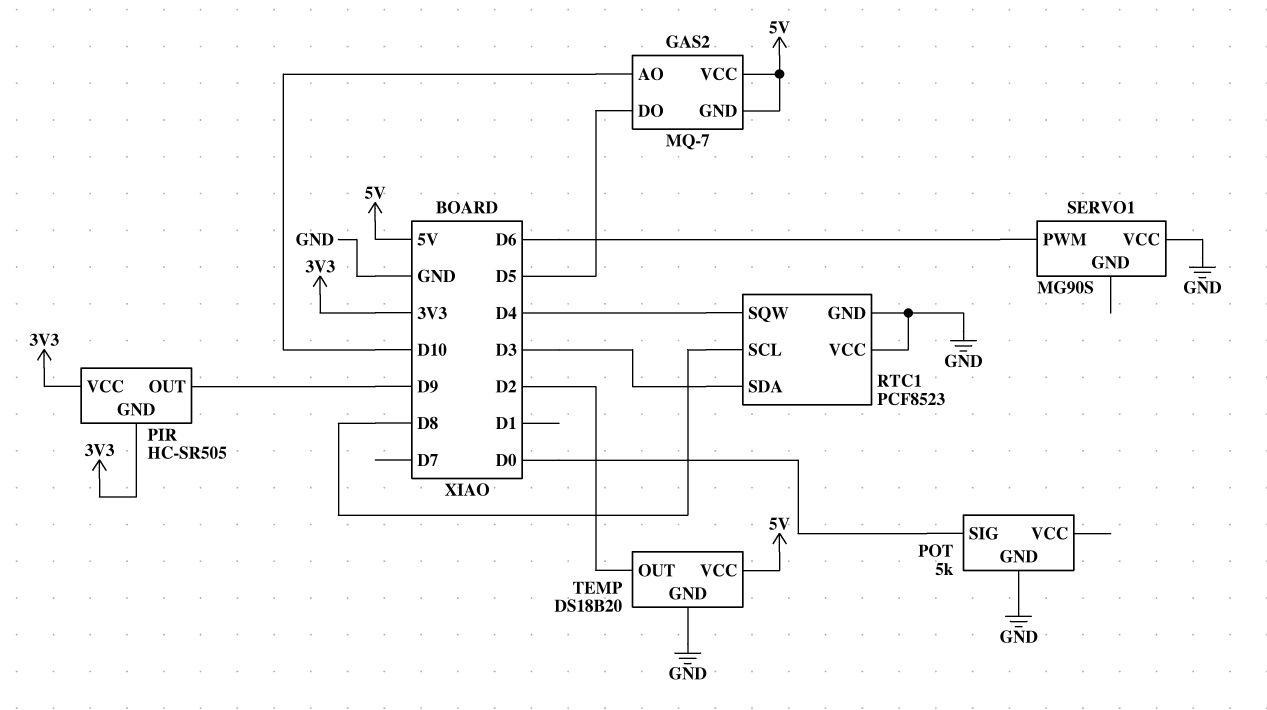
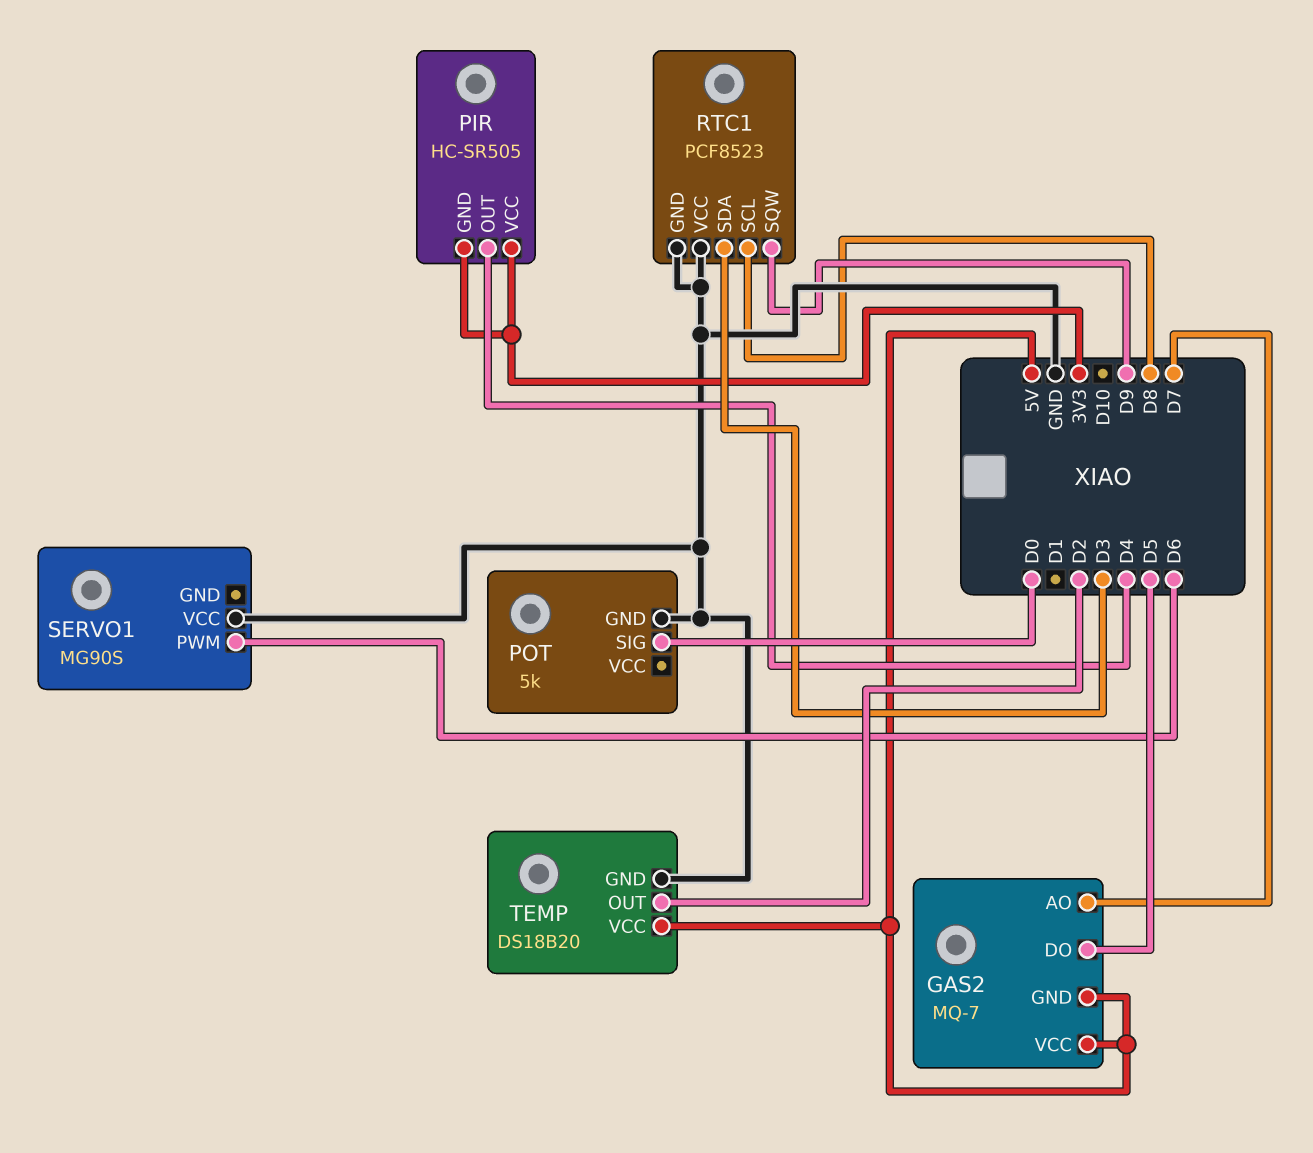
GAS2 pin AO: D10 -> D7
PIR pin OUT: D9 -> D4
RTC1 pin SQW: D4 -> D9

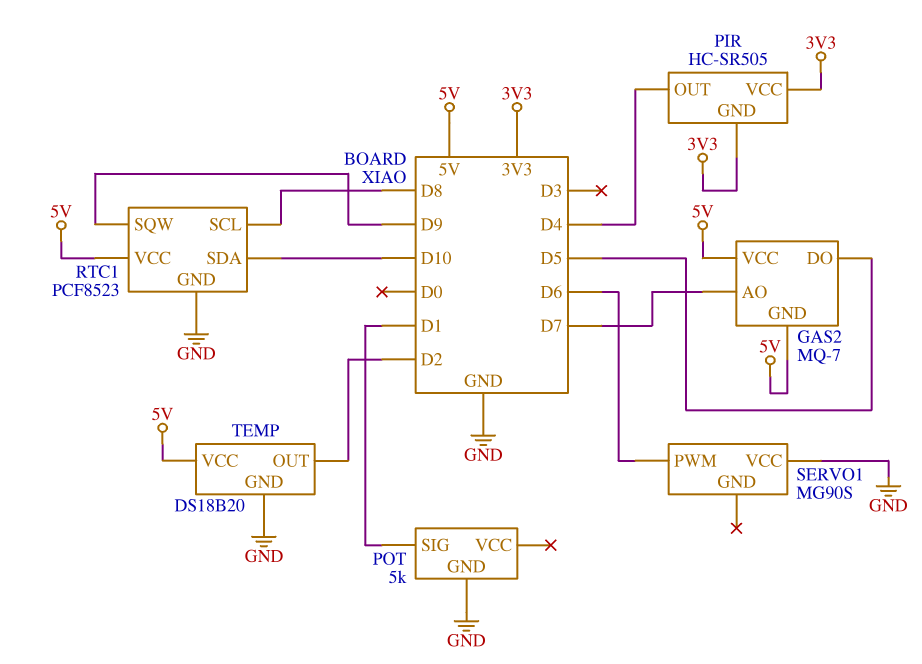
POT pin SIG: D0 -> D1
RTC1 pin SDA: D3 -> D10
RTC1 pin VCC: GND -> 5V

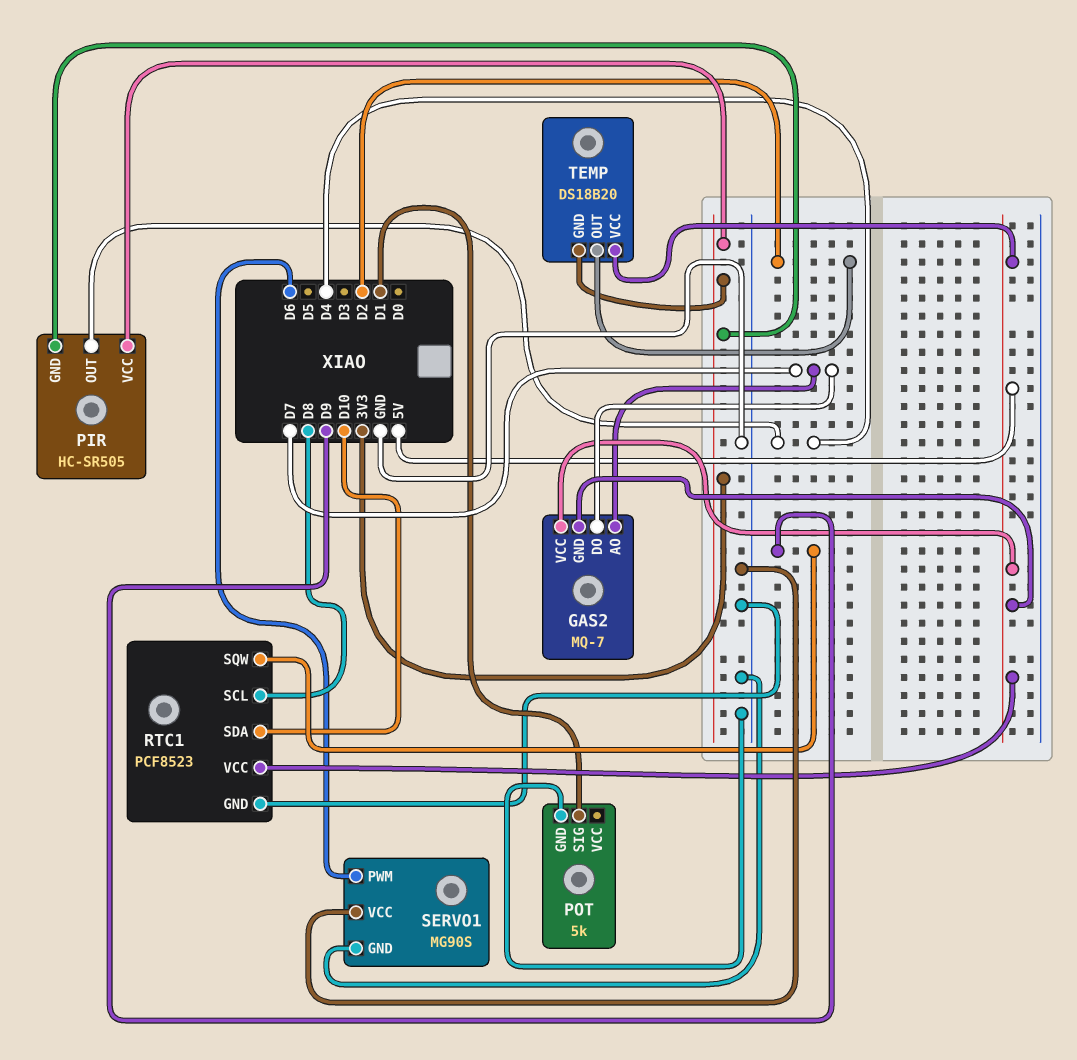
GAS2 pin DO: D5 -> D7
SERVO1 pin GND: none -> GND
TEMP pin GND: GND -> 3V3

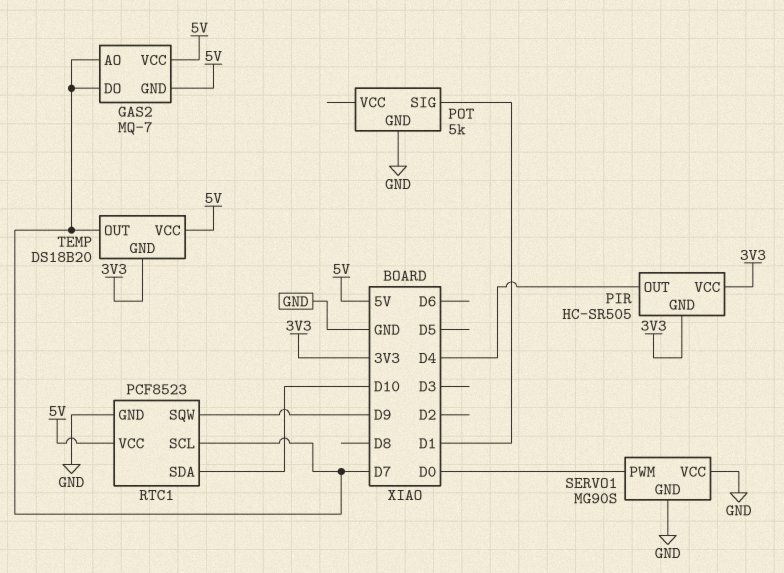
RTC1 pin SCL: D8 -> D7
SERVO1 pin PWM: D6 -> D0
TEMP pin OUT: D2 -> D7

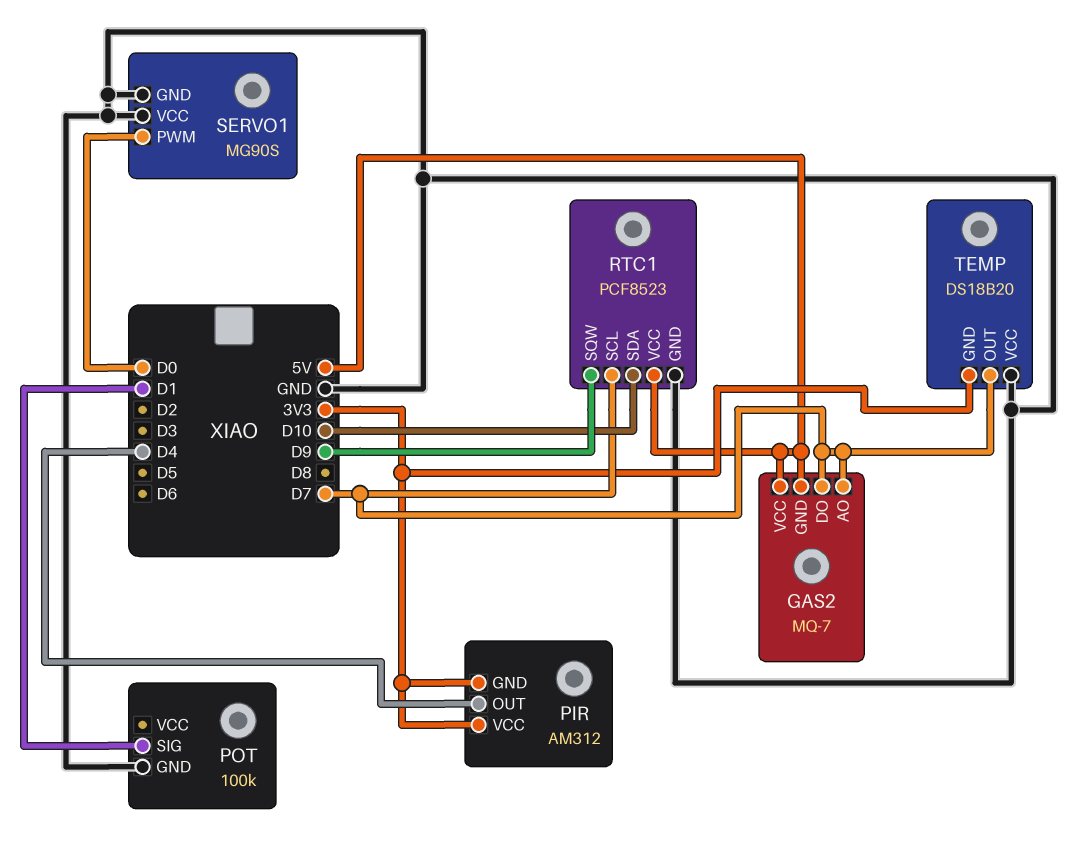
PIR: HC-SR505 -> AM312
POT: 5k -> 100k
TEMP pin VCC: 5V -> GND

